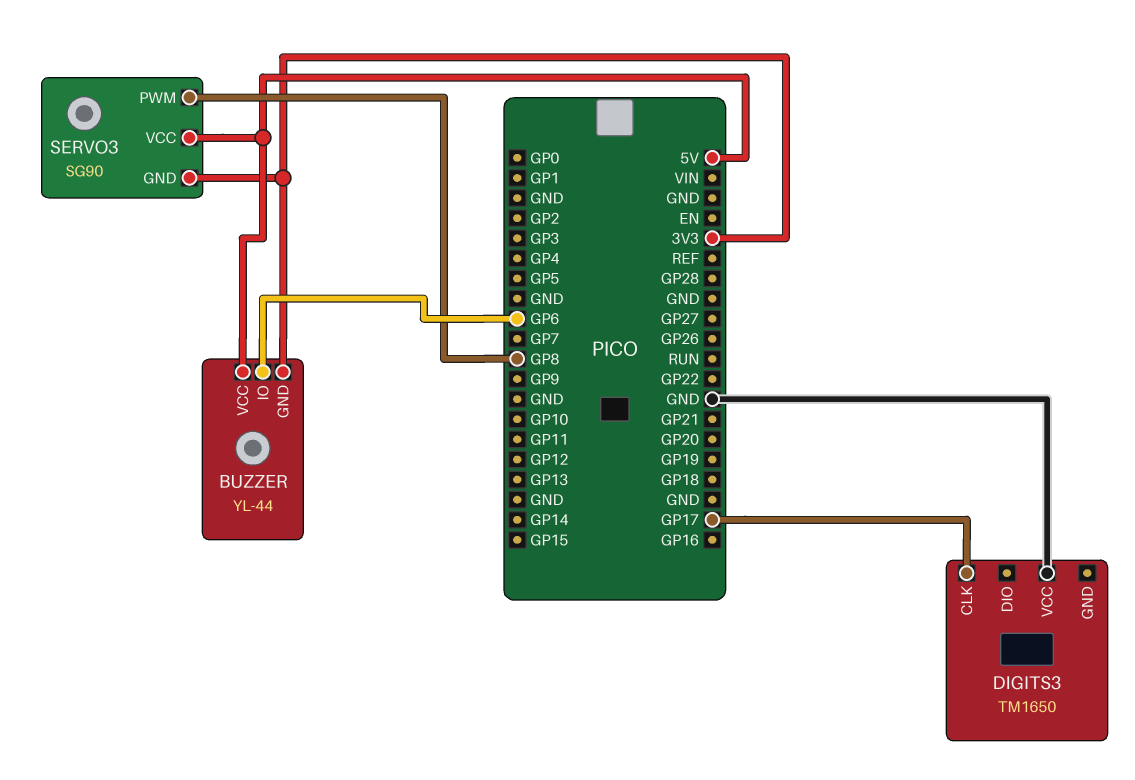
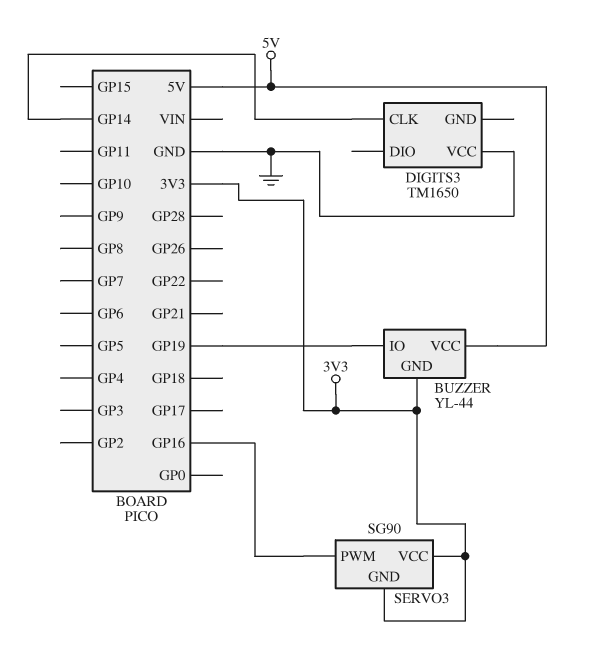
BUZZER pin IO: GP6 -> GP19
DIGITS3 pin CLK: GP17 -> GP14
SERVO3 pin PWM: GP8 -> GP16
SERVO3 pin VCC: 5V -> 3V3

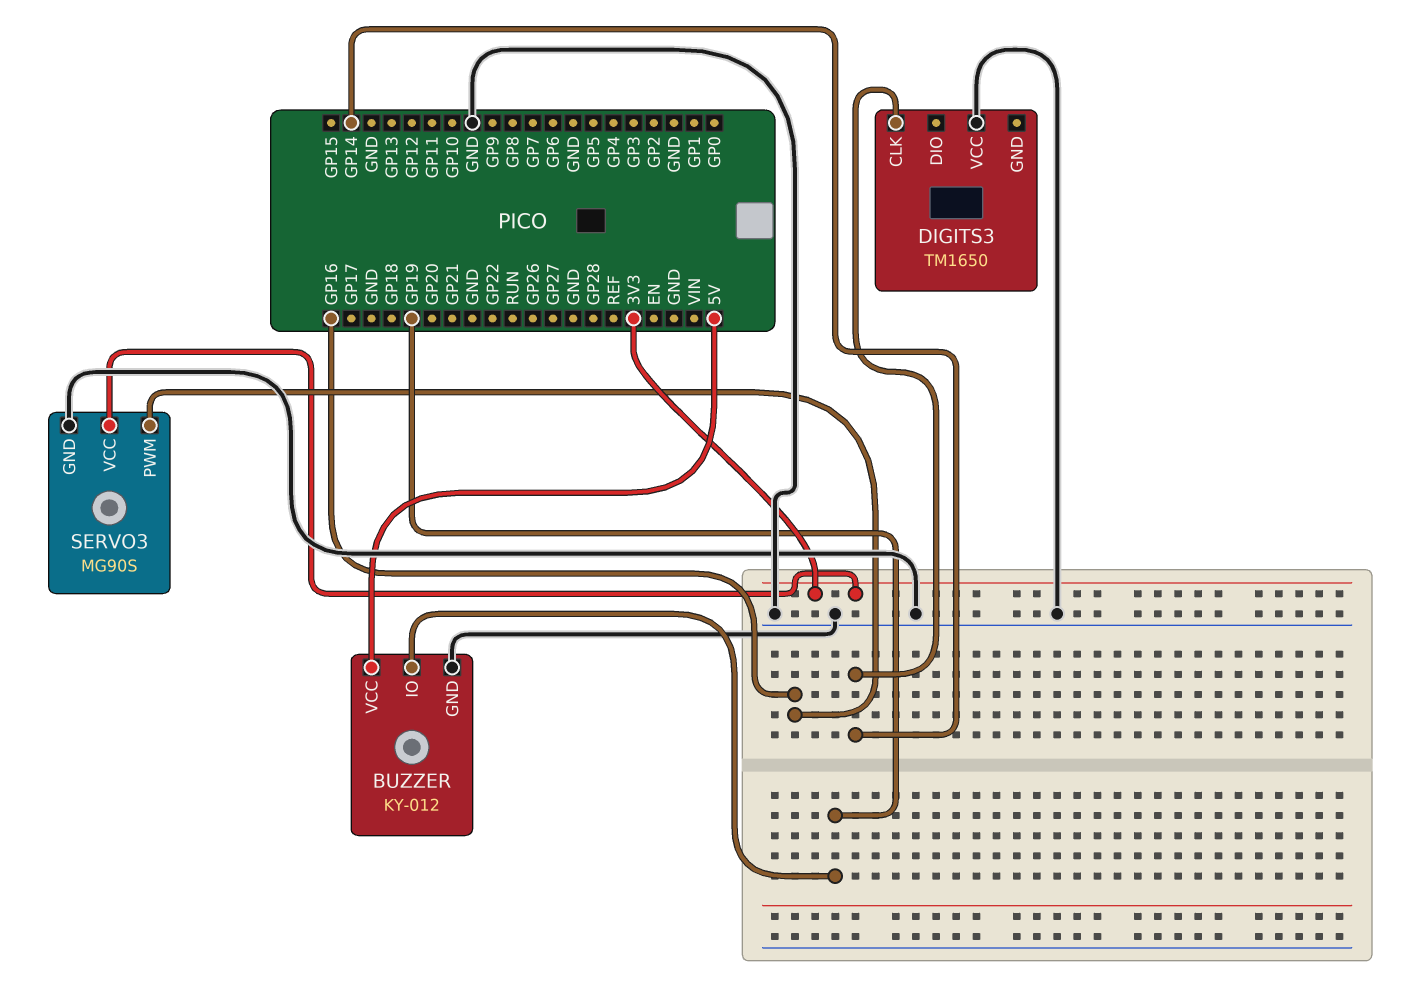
BUZZER: YL-44 -> KY-012
BUZZER pin GND: 3V3 -> GND
SERVO3: SG90 -> MG90S
SERVO3 pin GND: 3V3 -> GND

